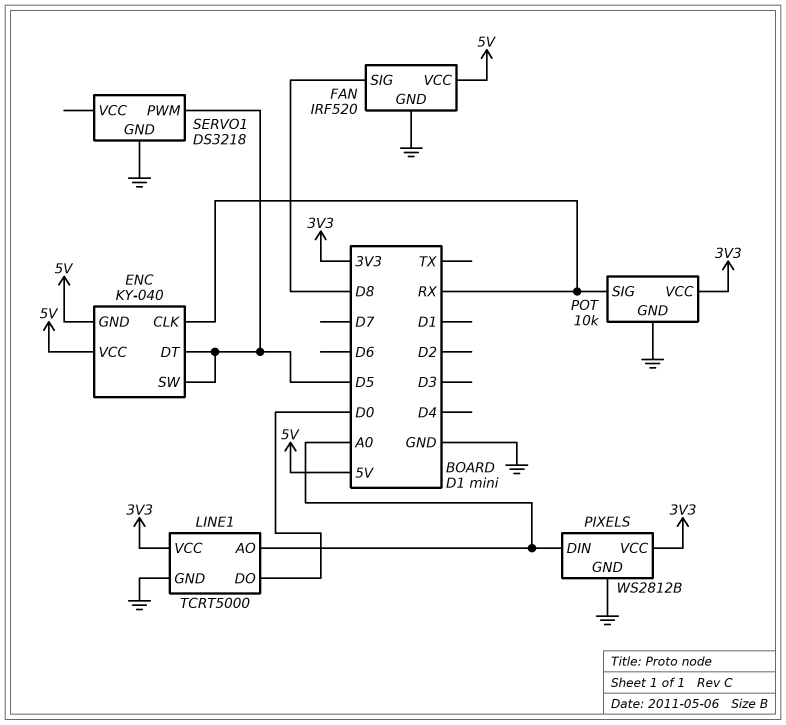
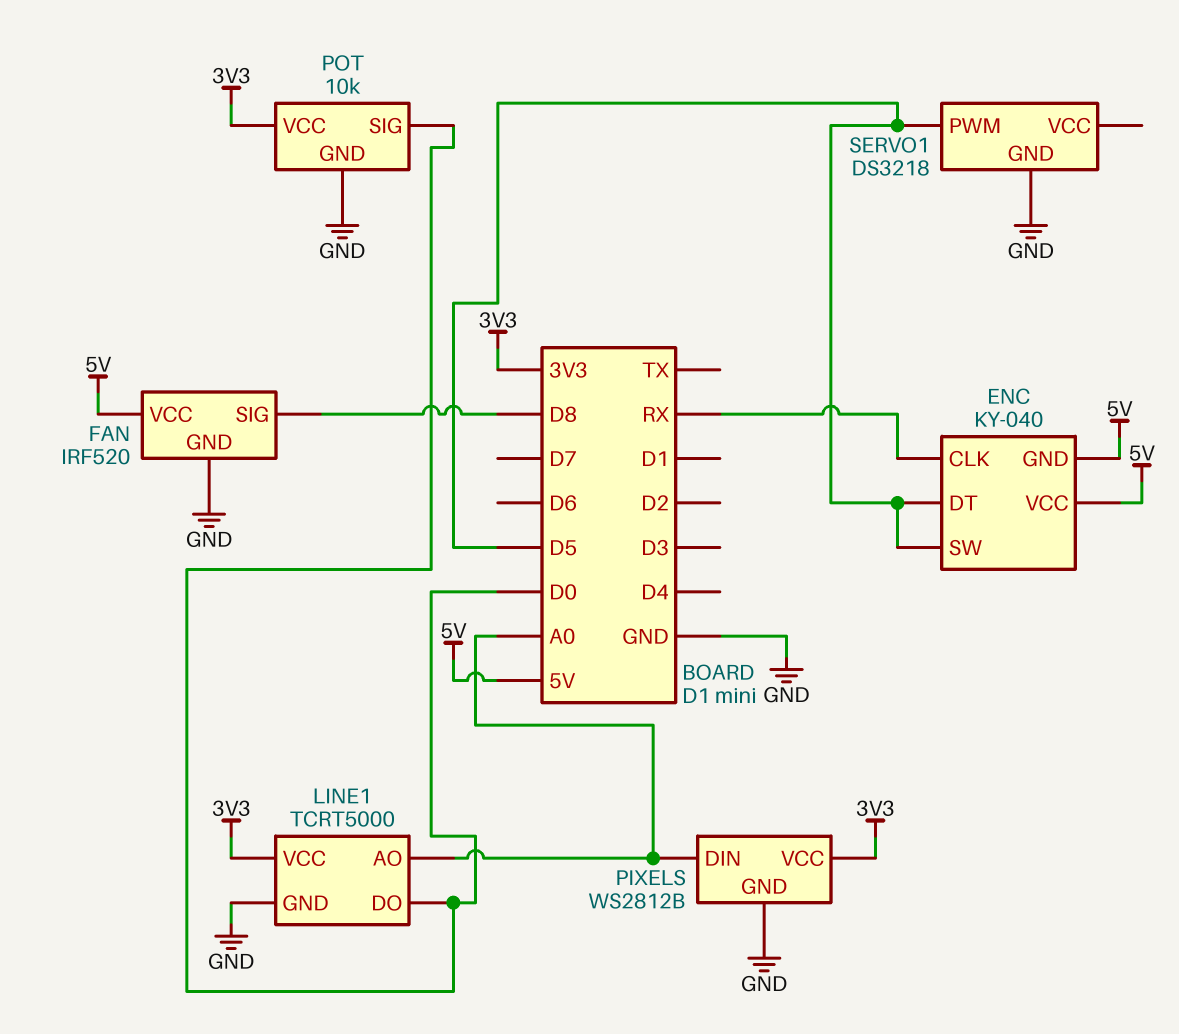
POT pin SIG: RX -> D0

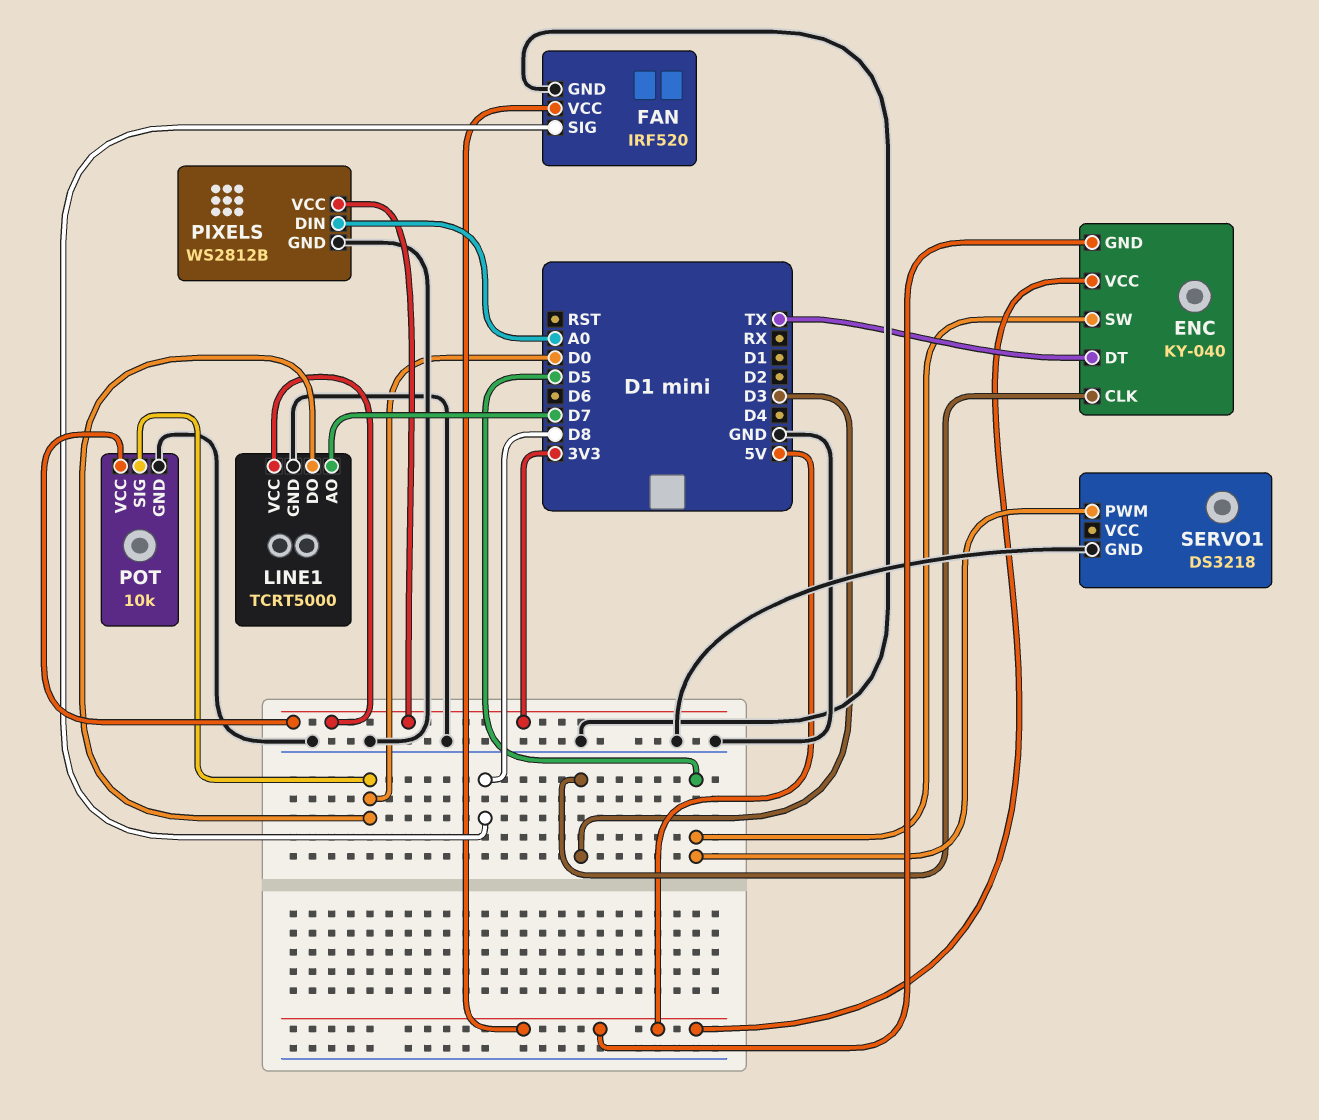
ENC pin CLK: RX -> D3
ENC pin DT: D5 -> TX
LINE1 pin AO: A0 -> D7

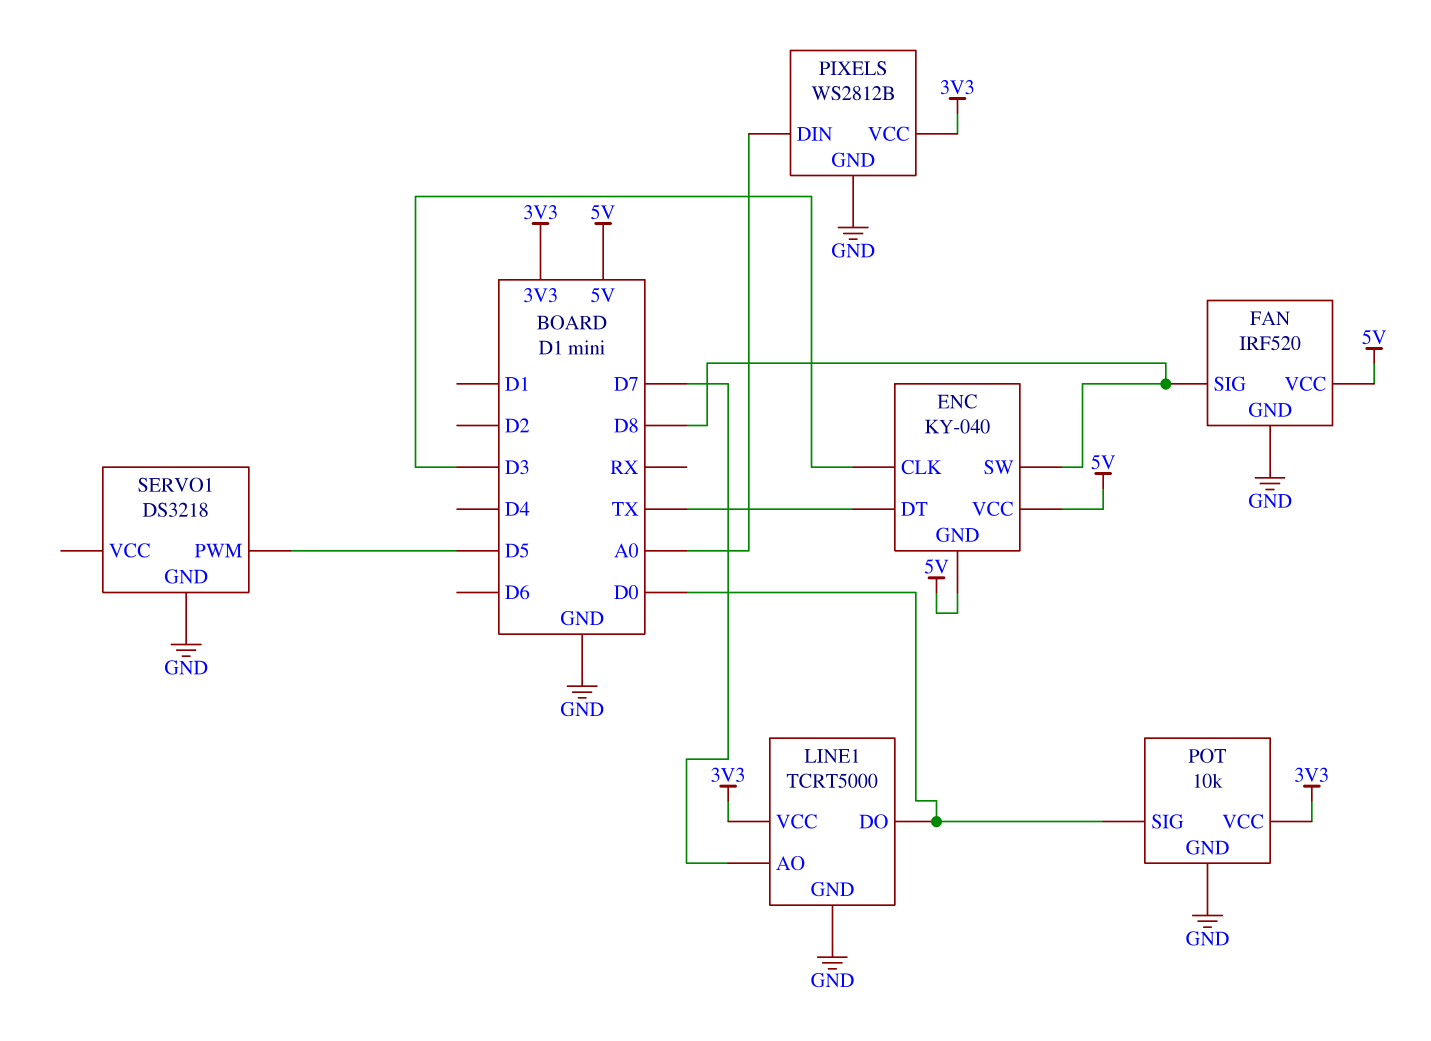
ENC pin SW: D5 -> D8

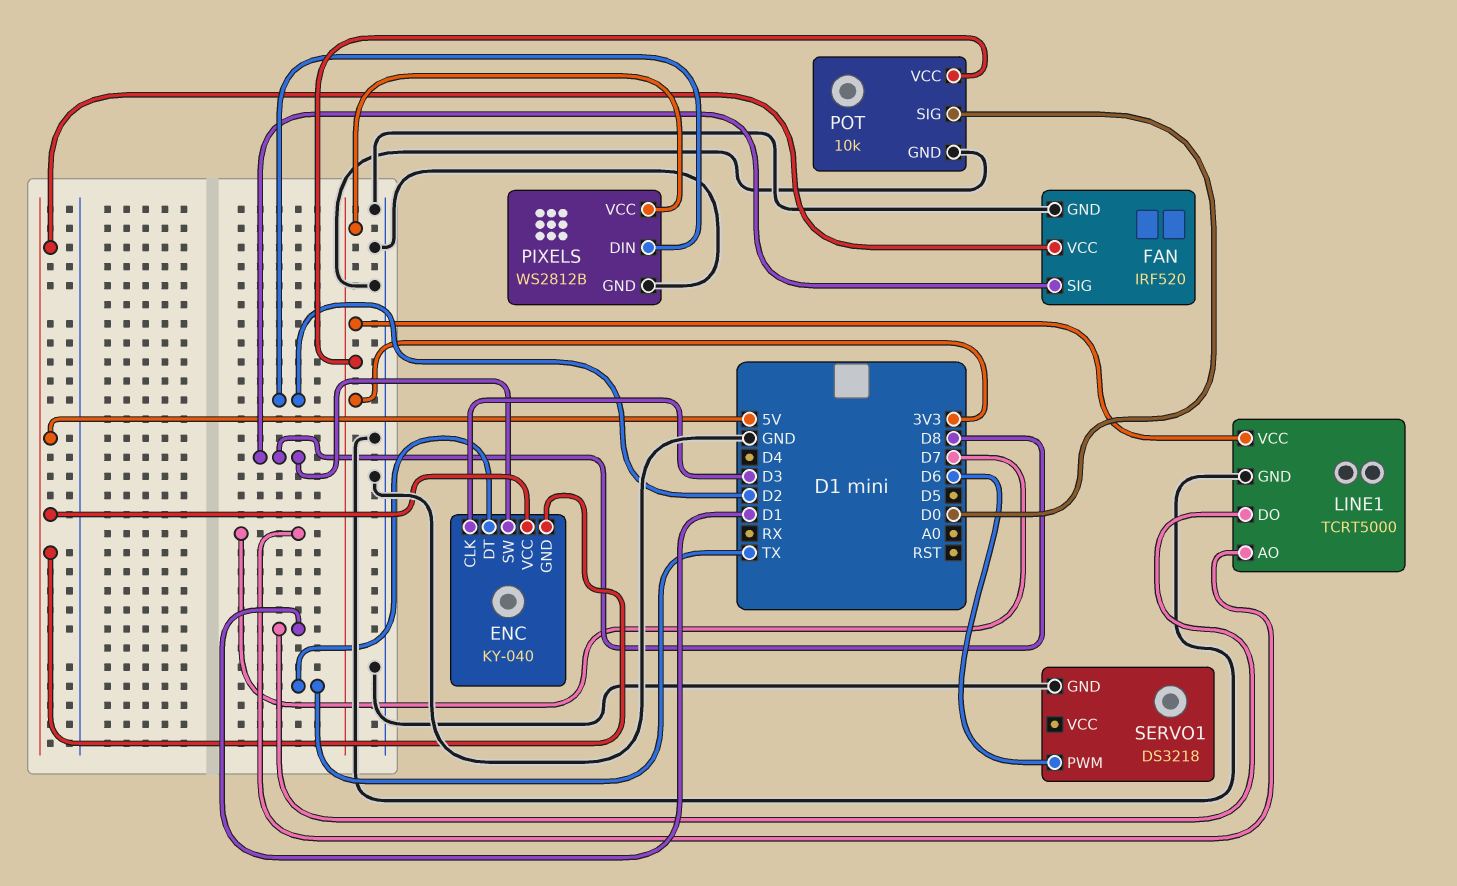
LINE1 pin DO: D0 -> D1
PIXELS pin DIN: A0 -> D2
SERVO1 pin PWM: D5 -> D6

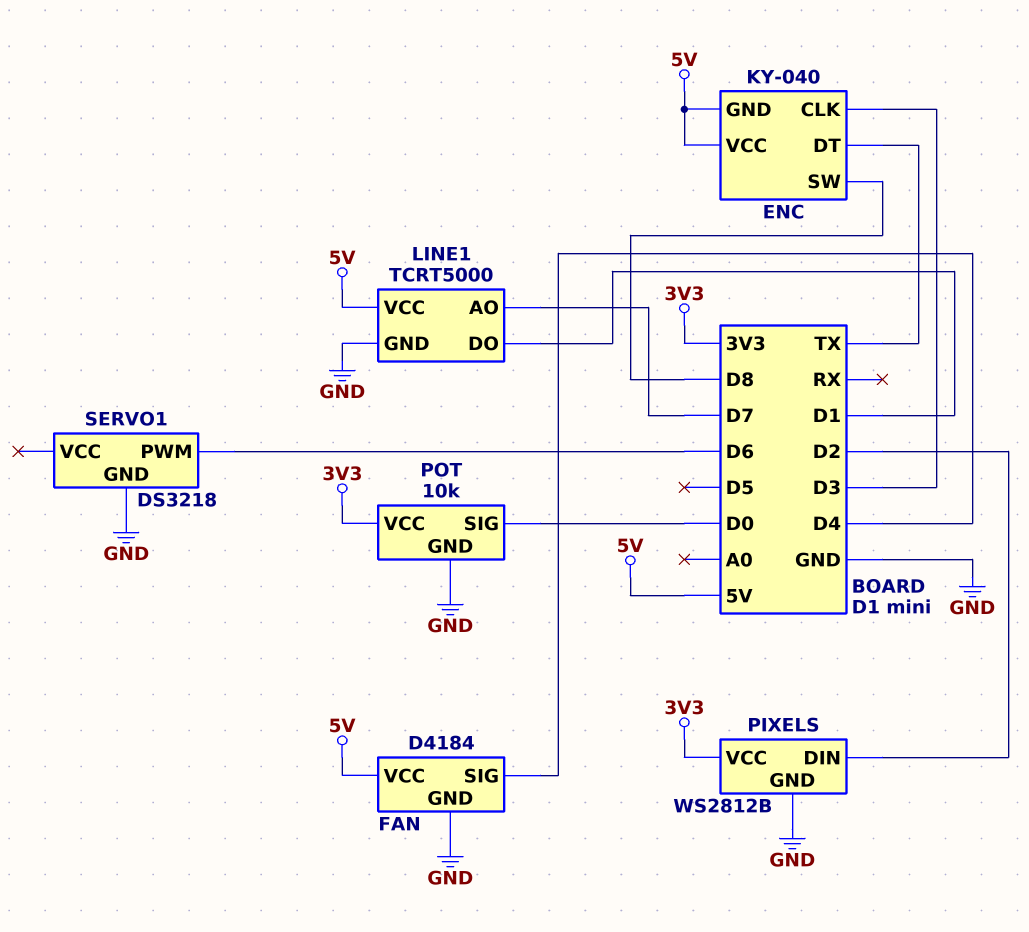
FAN: IRF520 -> D4184
FAN pin SIG: D8 -> D4
LINE1 pin VCC: 3V3 -> 5V

